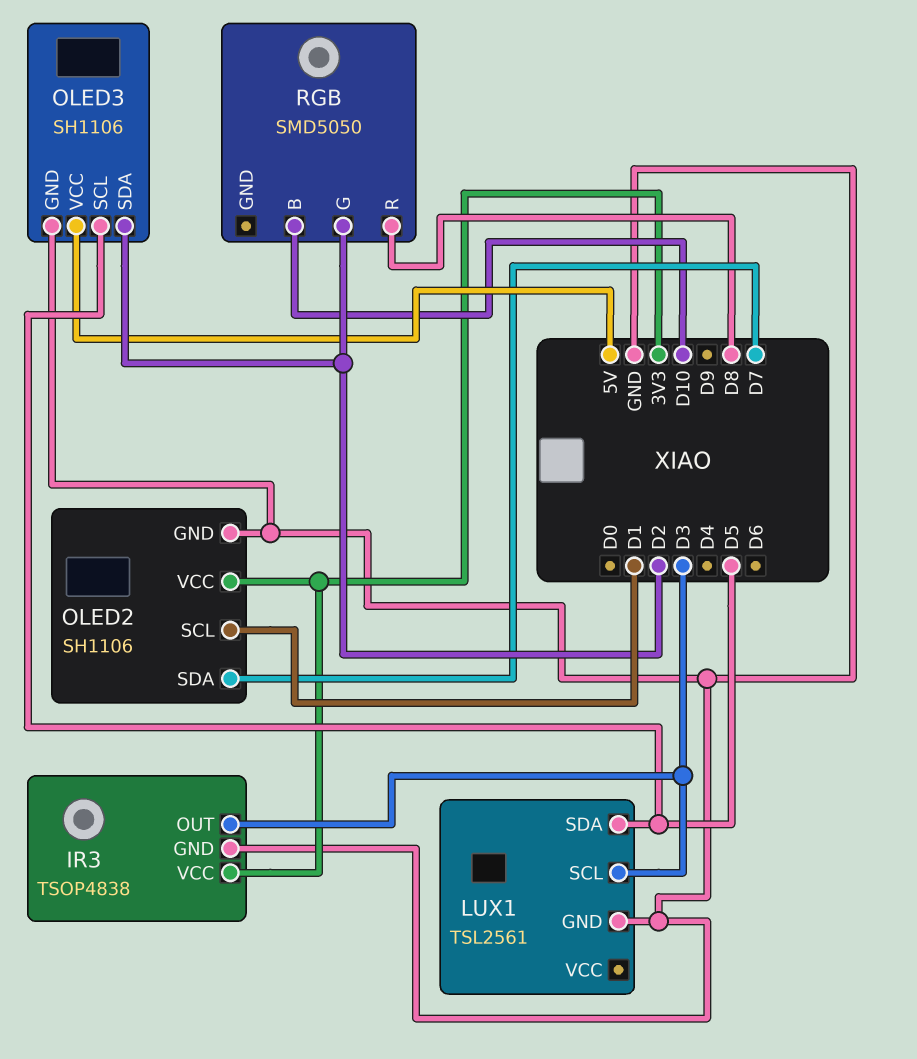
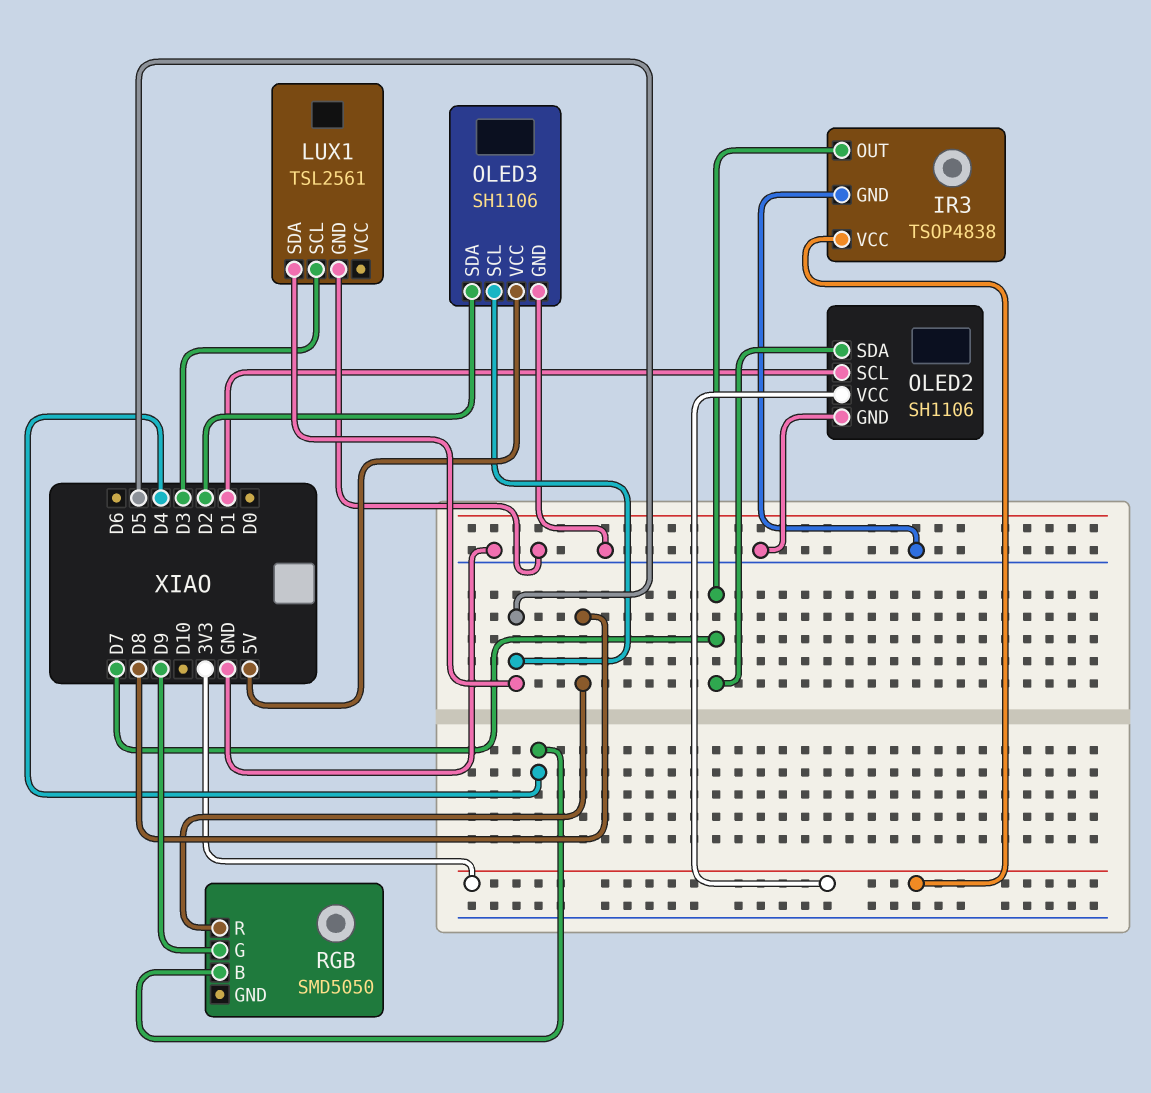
IR3 pin OUT: D3 -> D7
RGB pin B: D10 -> D4
RGB pin G: D2 -> D9

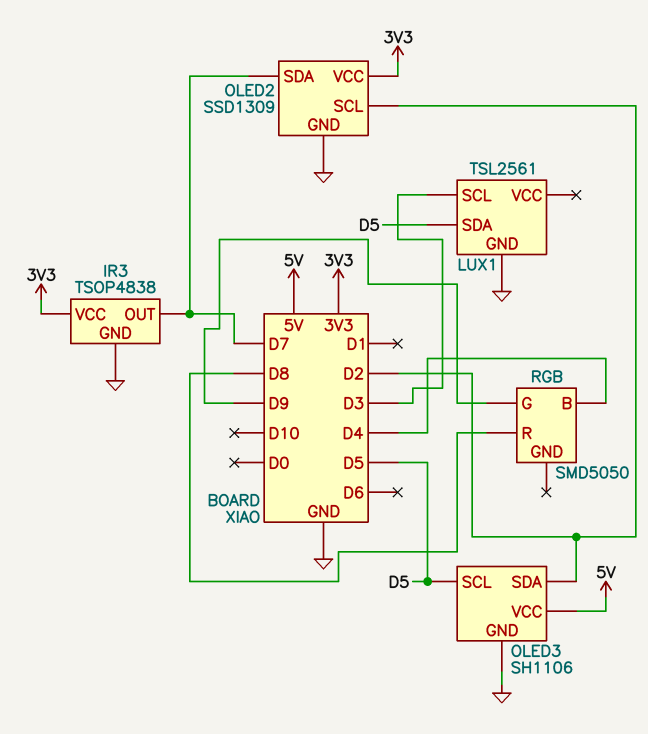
OLED2: SH1106 -> SSD1309
OLED2 pin SCL: D1 -> D2

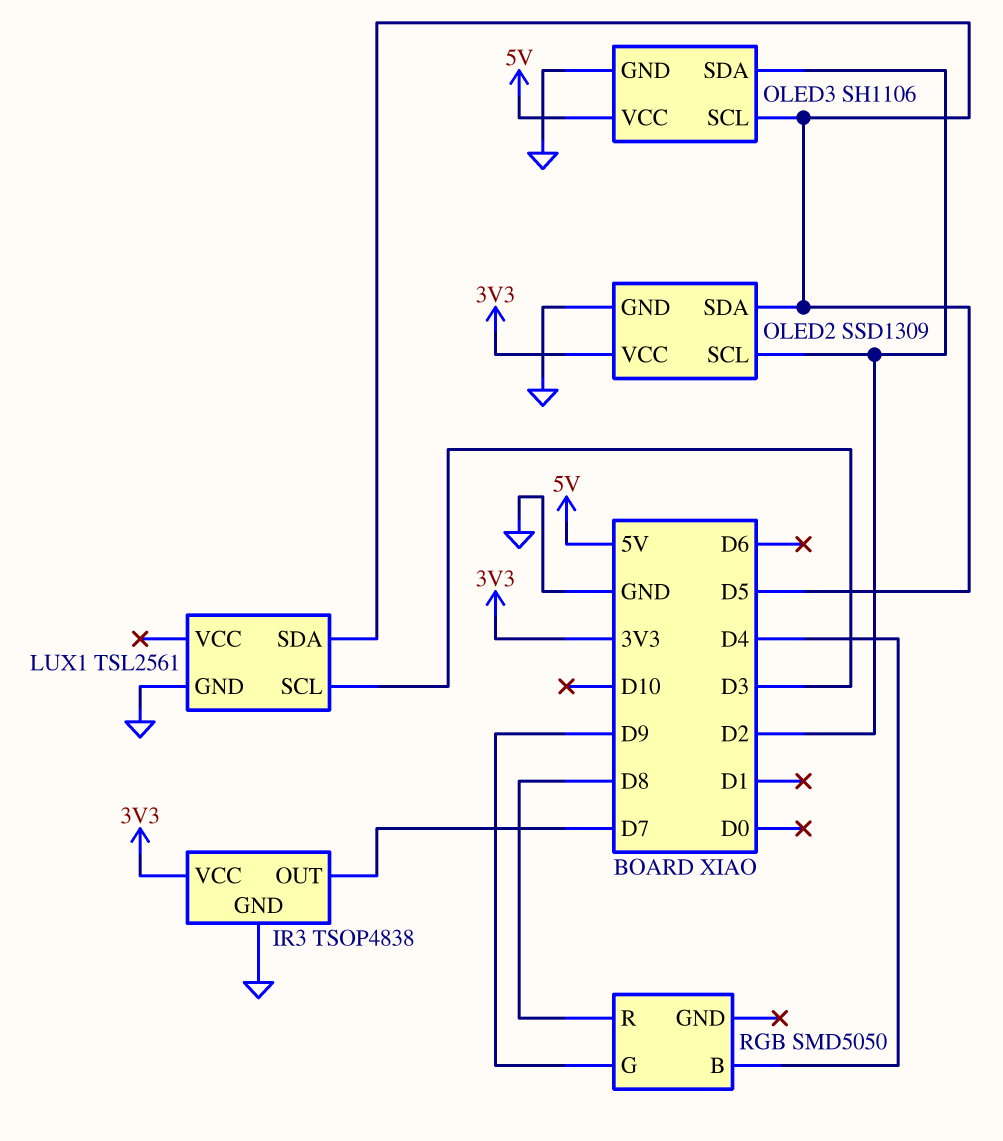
OLED2 pin SDA: D7 -> D5

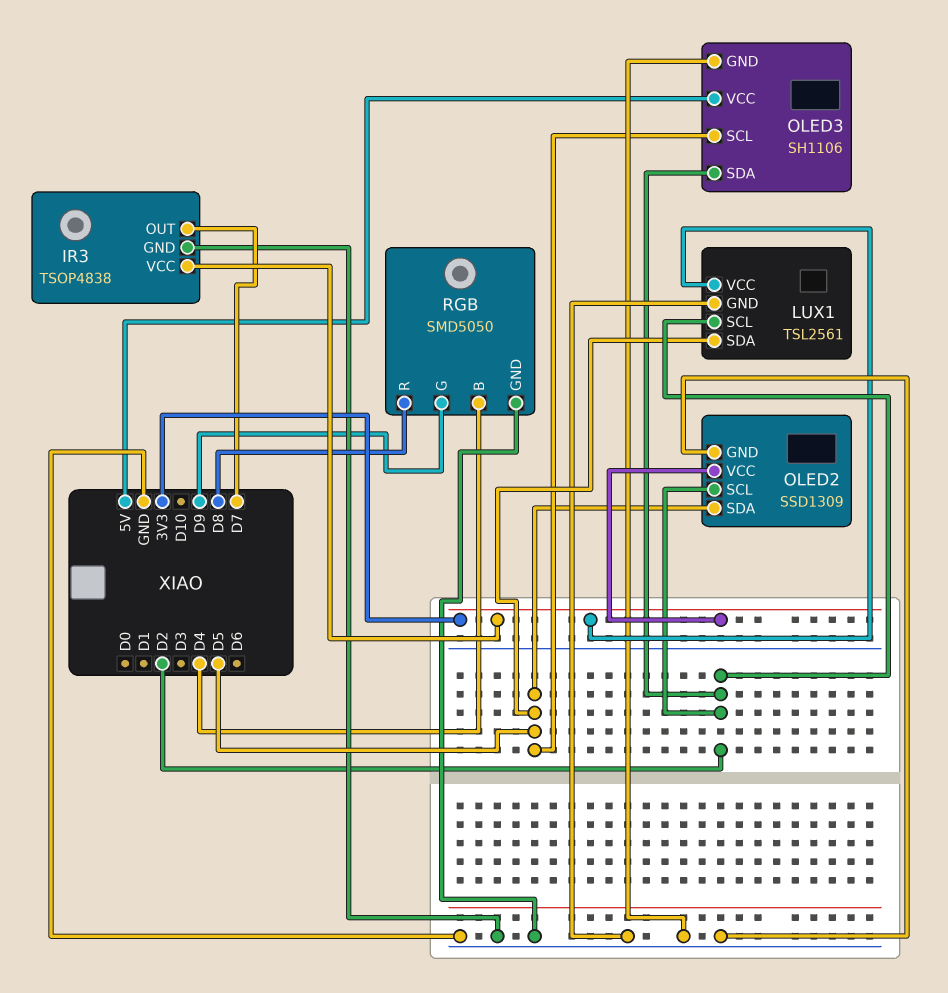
LUX1 pin SCL: D3 -> D2
LUX1 pin VCC: none -> 3V3
RGB pin GND: none -> GND

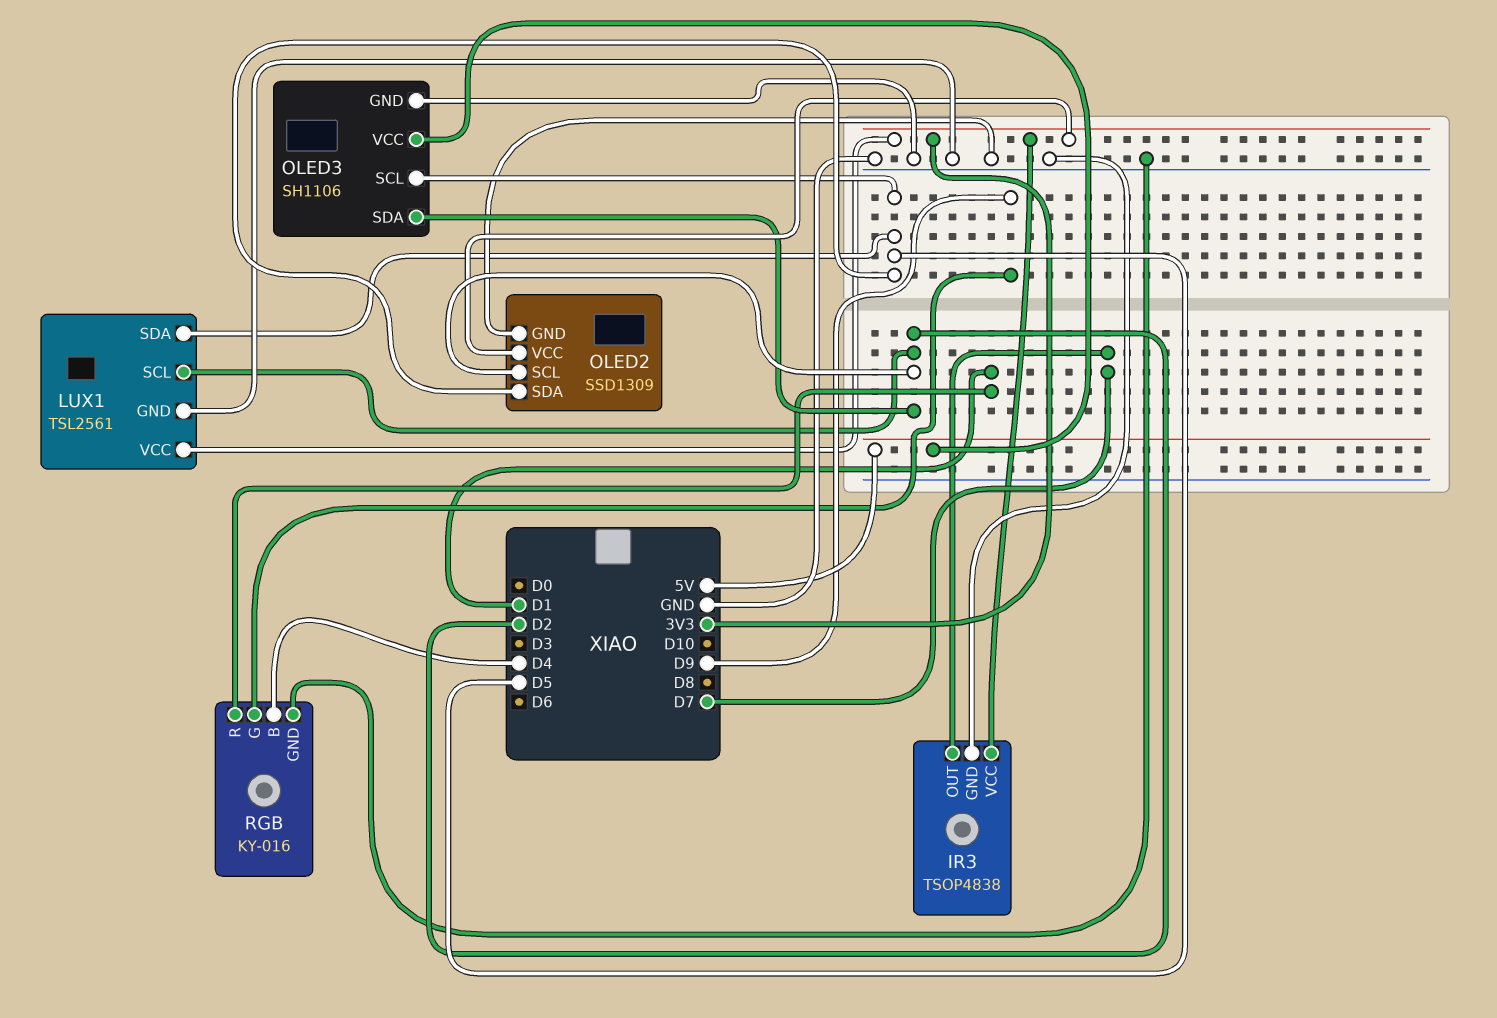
RGB: SMD5050 -> KY-016
RGB pin R: D8 -> D1

